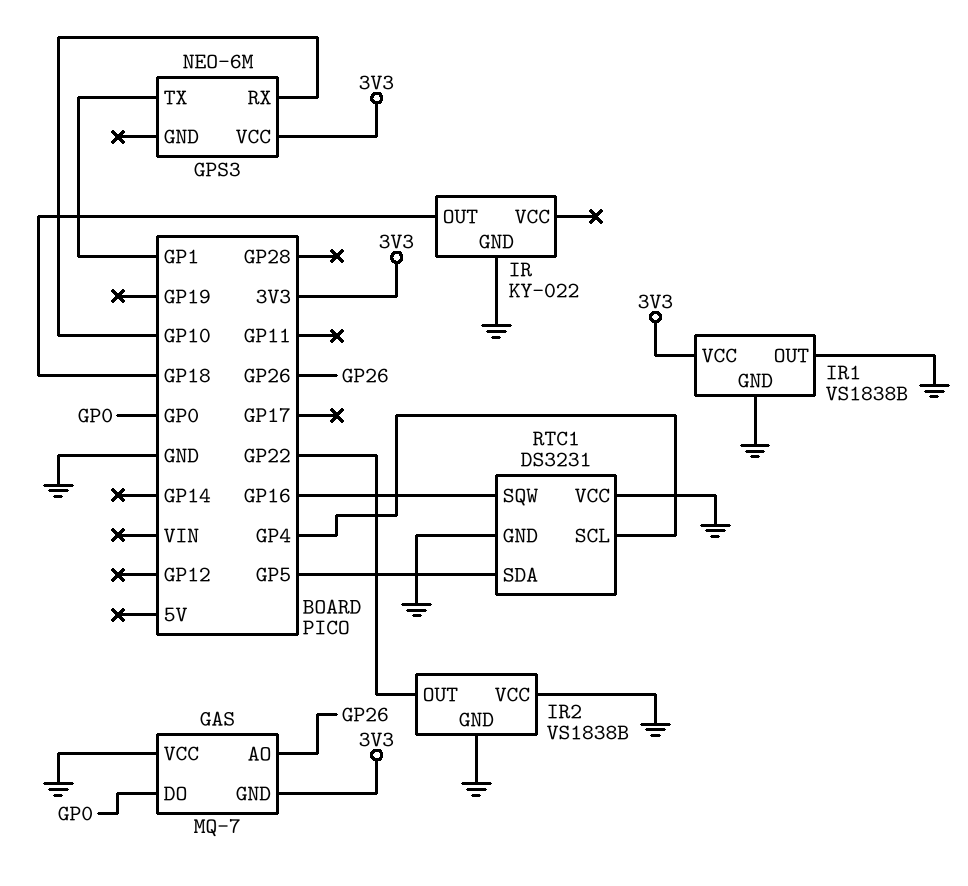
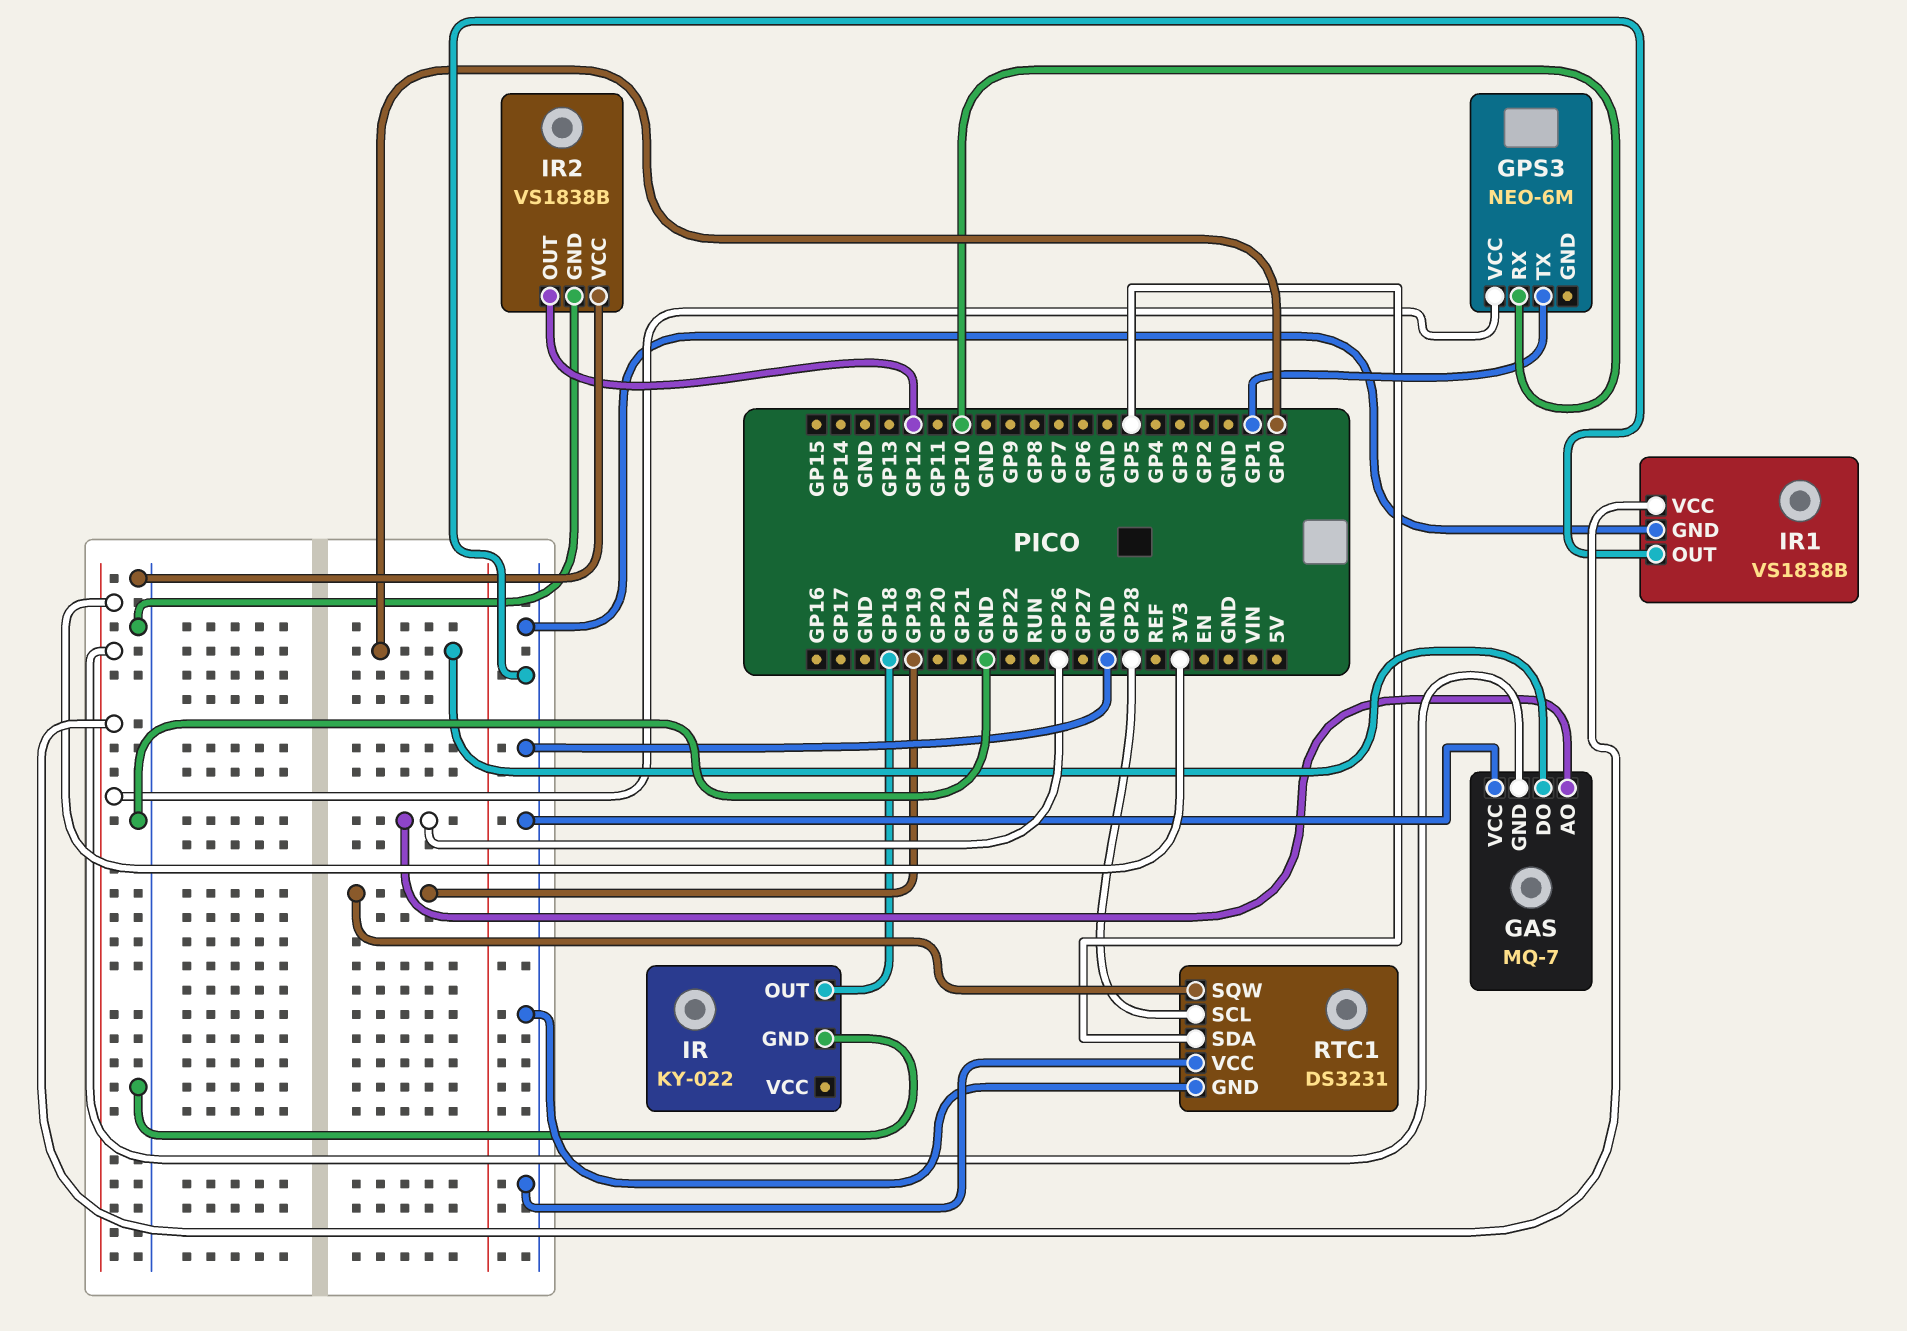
IR2 pin OUT: GP22 -> GP12
RTC1 pin SCL: GP4 -> GP28
RTC1 pin SQW: GP16 -> GP19

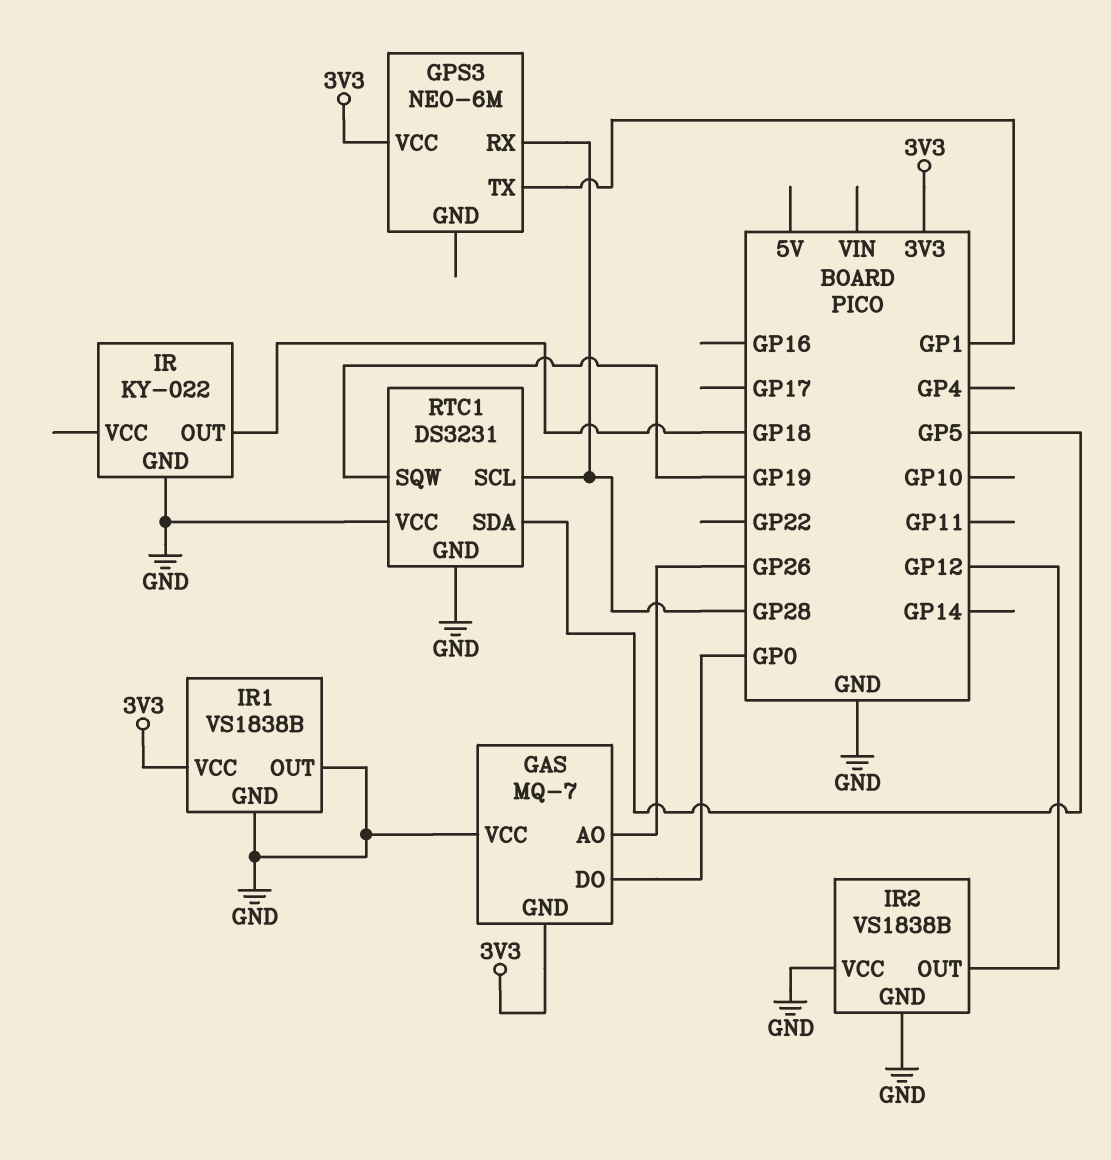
GPS3 pin RX: GP10 -> GP28

